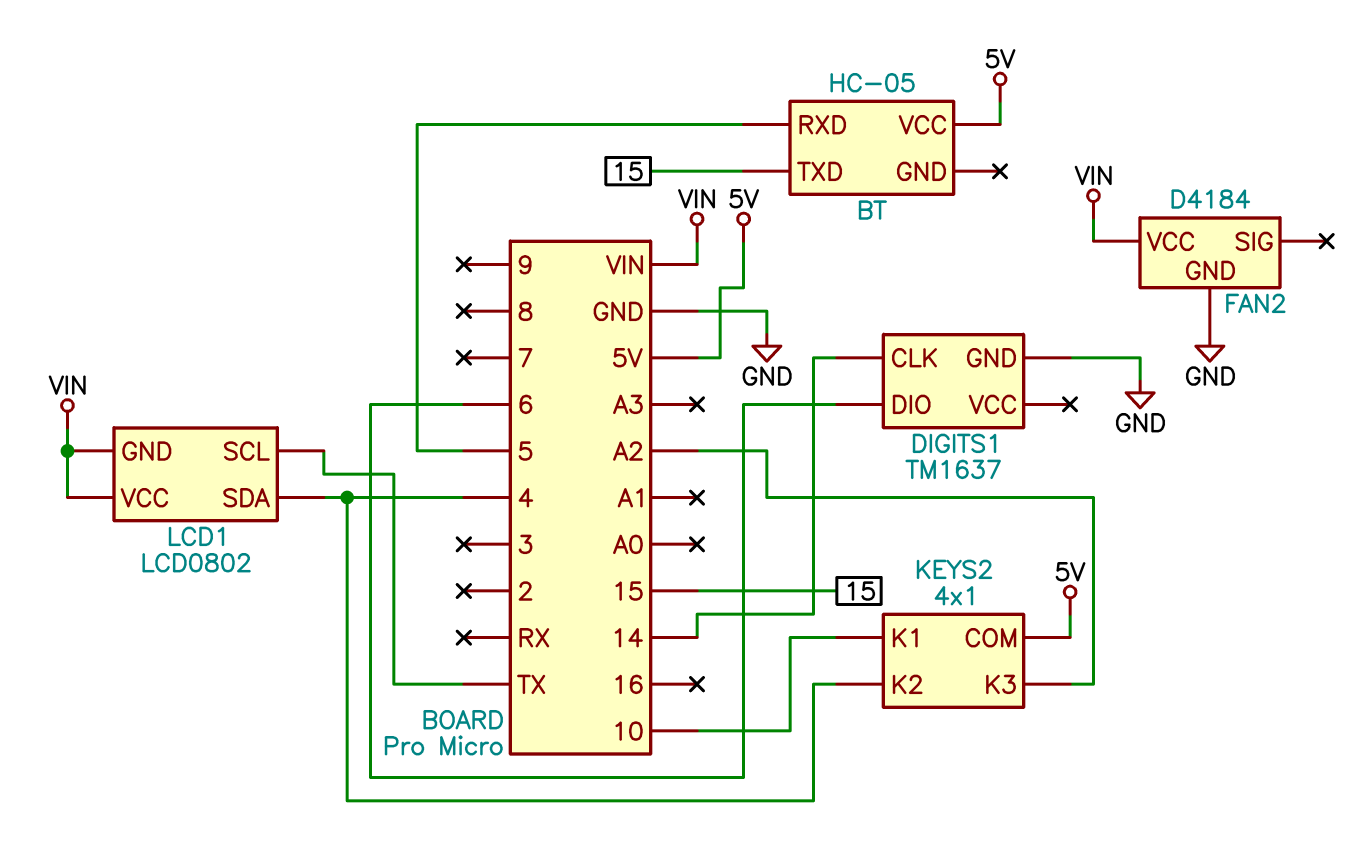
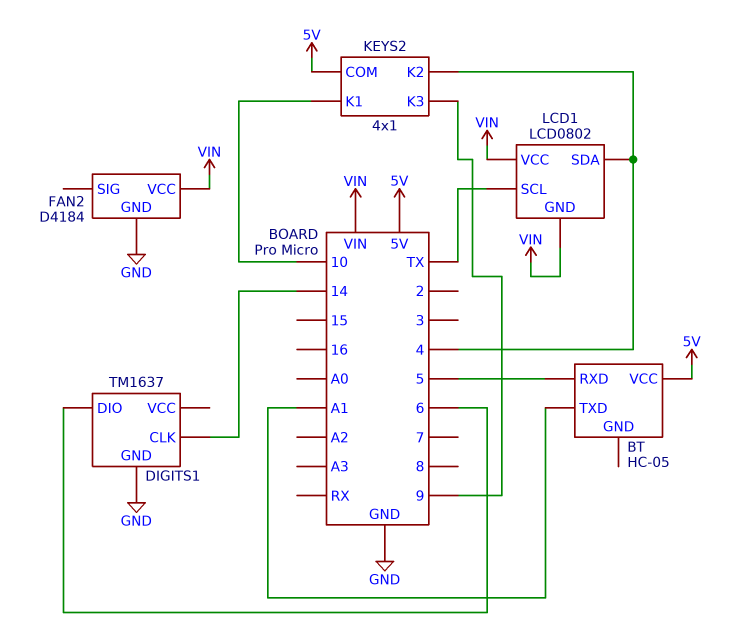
BT pin TXD: 15 -> A1
KEYS2 pin K3: A2 -> 9

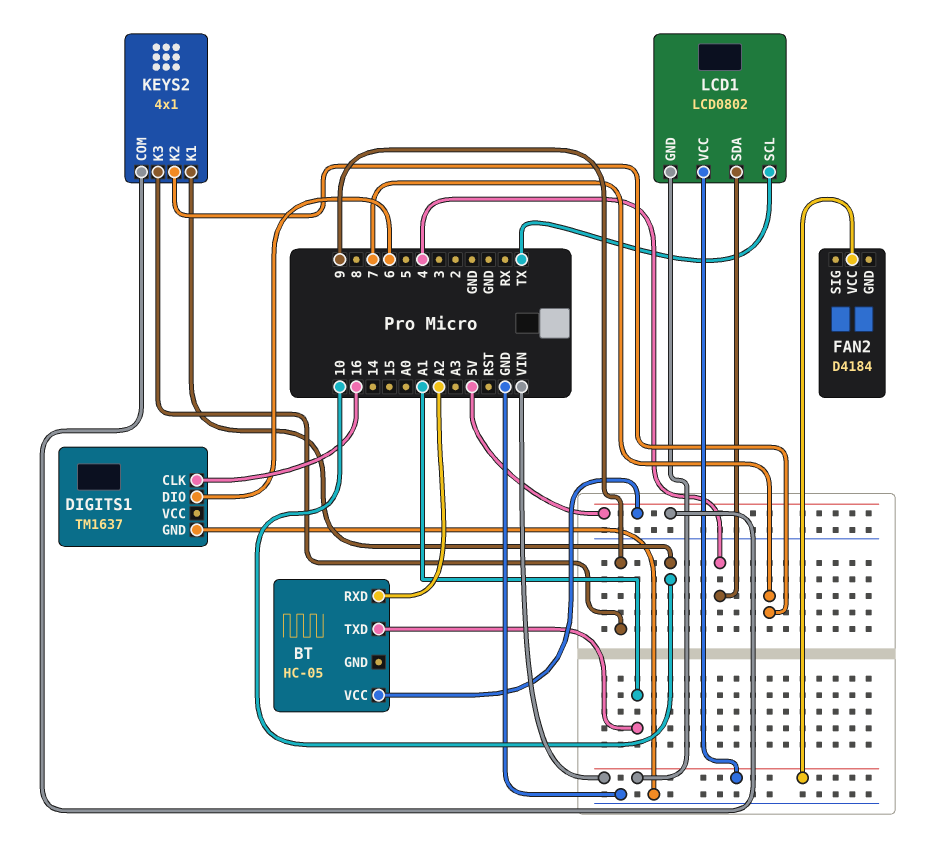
BT pin RXD: 5 -> A2
DIGITS1 pin CLK: 14 -> 16
FAN2 pin GND: GND -> none
KEYS2 pin K2: 4 -> 7

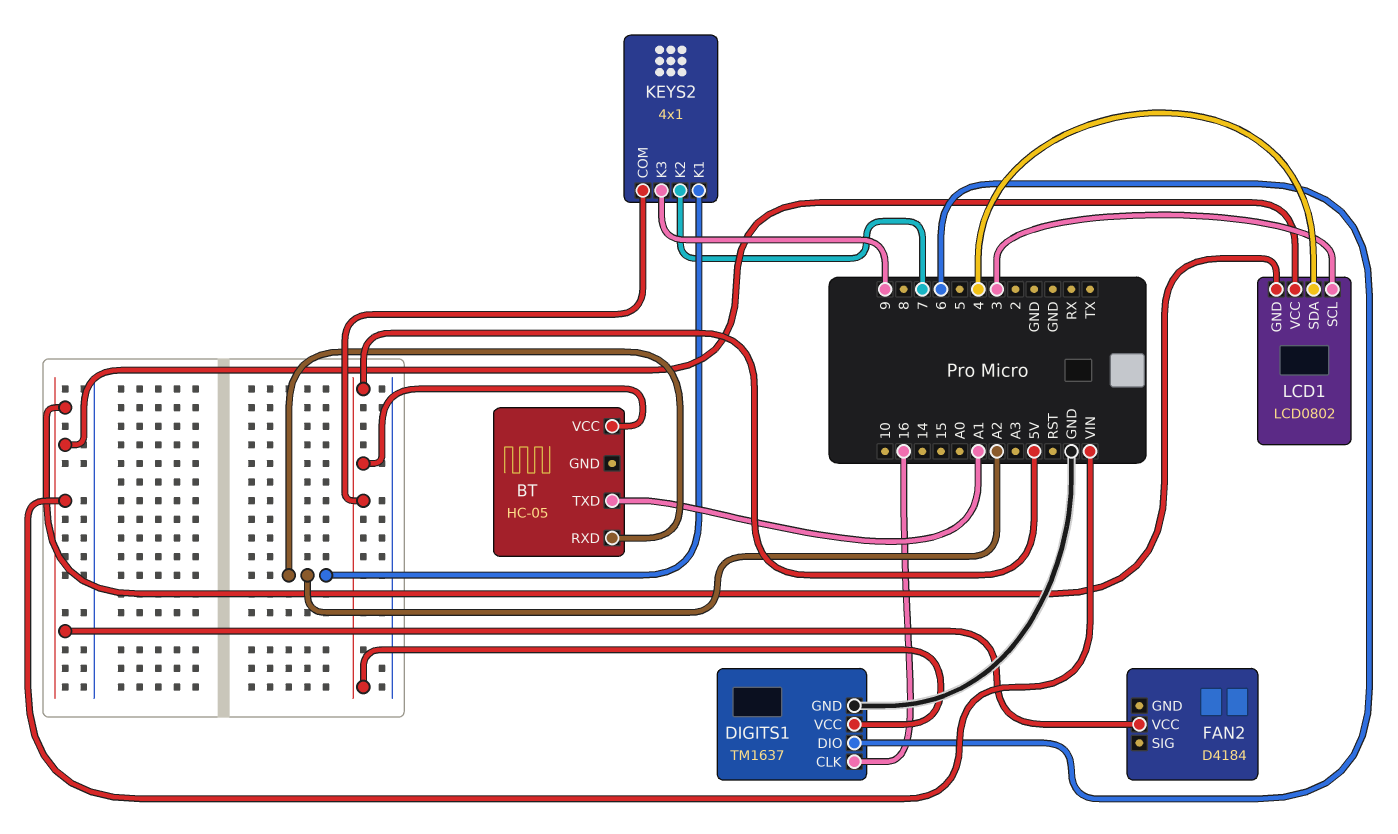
DIGITS1 pin VCC: none -> 5V
KEYS2 pin K1: 10 -> A2
LCD1 pin SCL: TX -> 3

